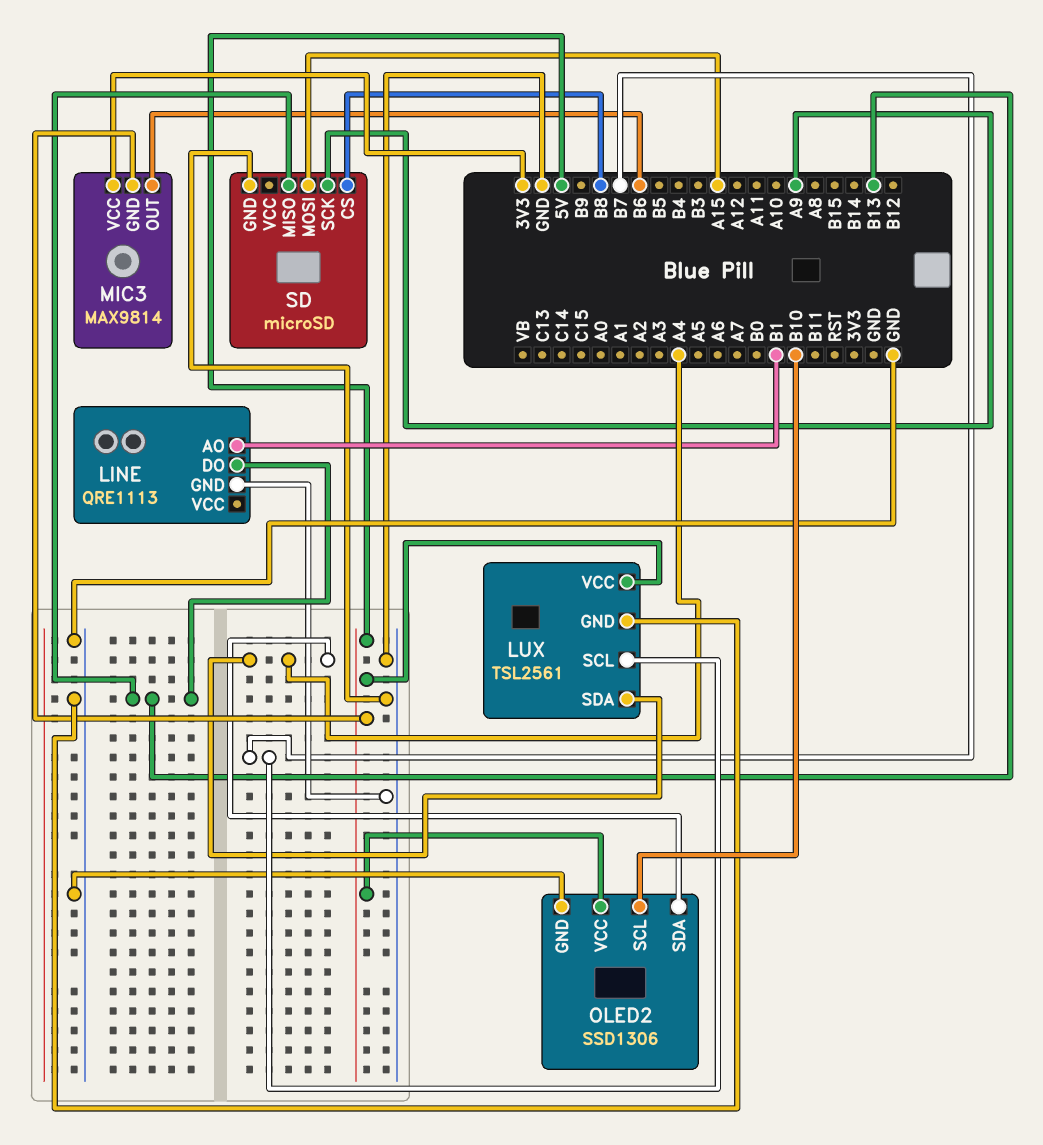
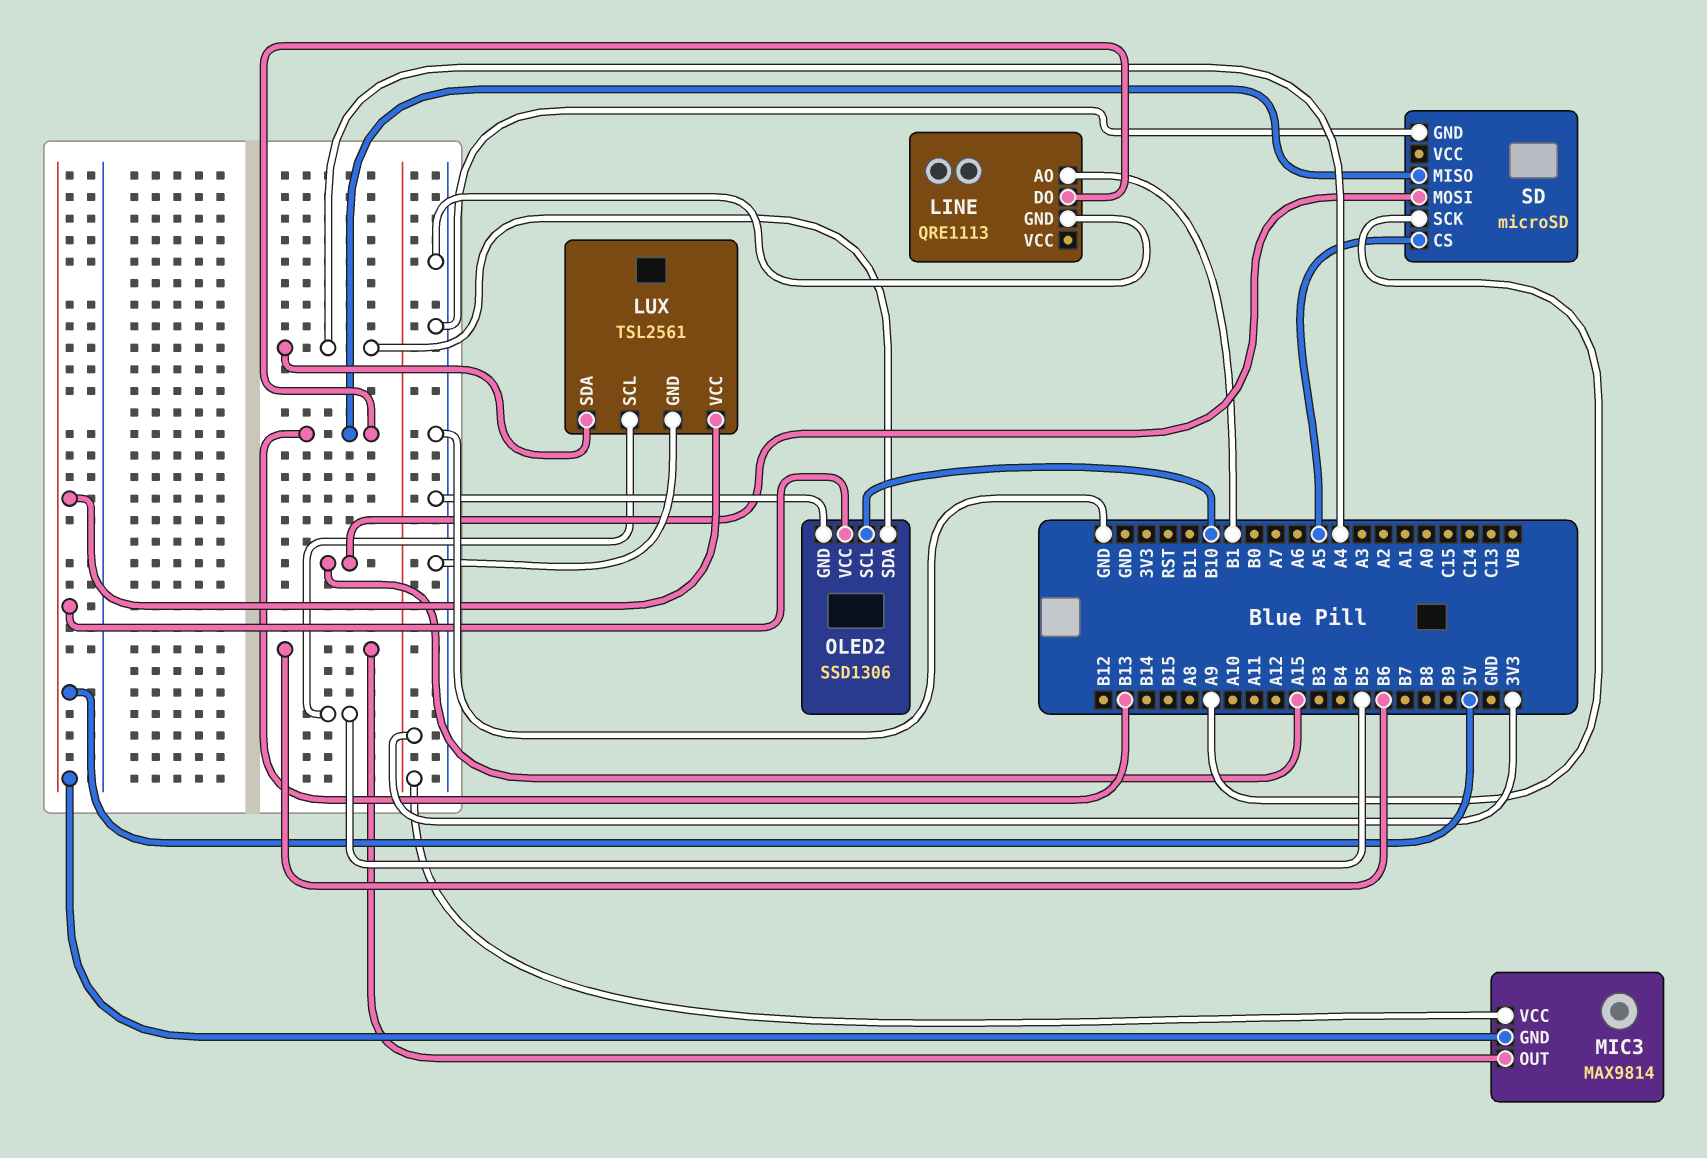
LUX pin SCL: B7 -> B5
SD pin CS: B8 -> A5

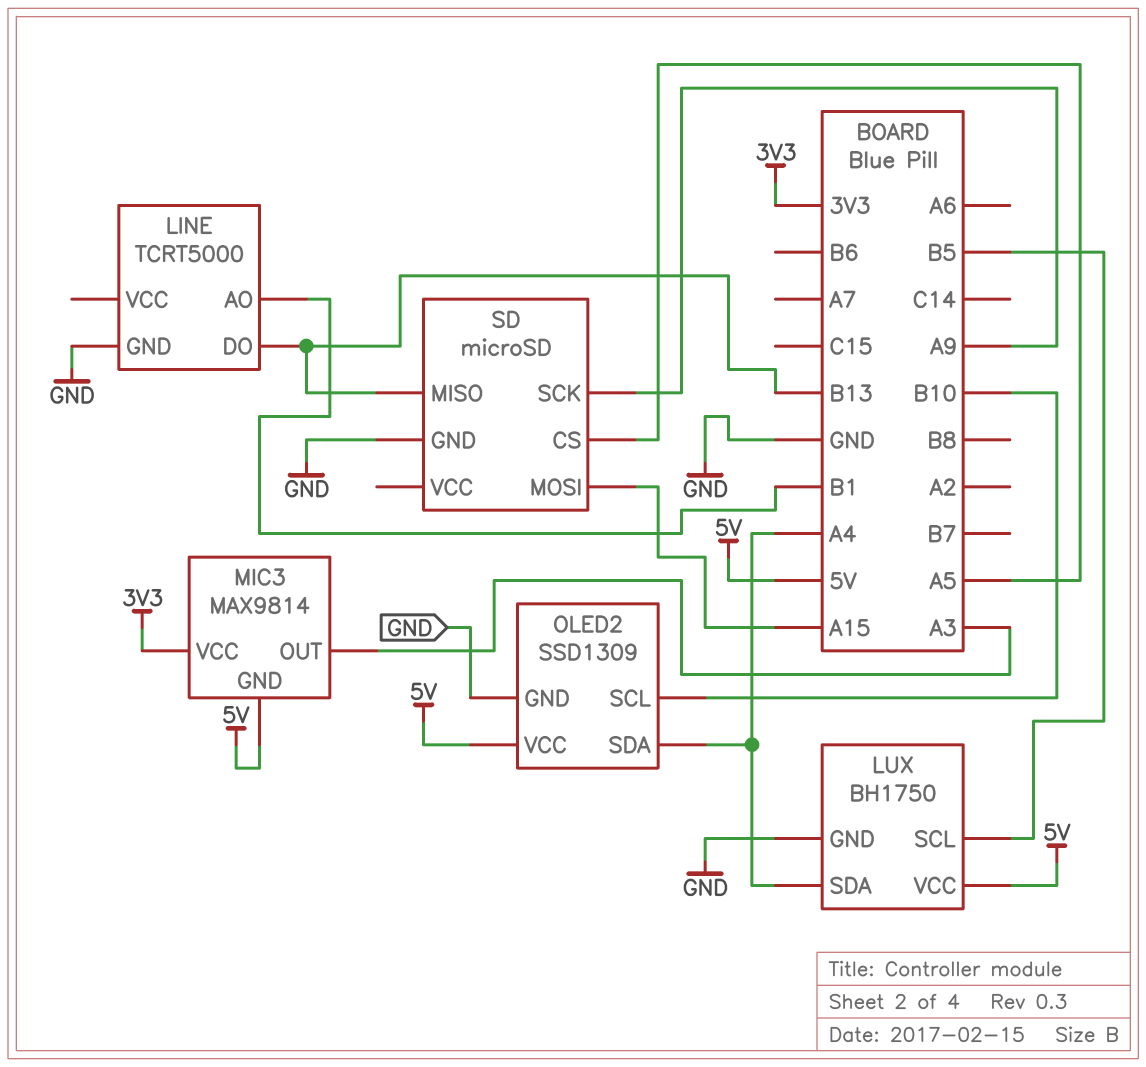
LINE: QRE1113 -> TCRT5000
LUX: TSL2561 -> BH1750
MIC3 pin OUT: B6 -> A3
OLED2: SSD1306 -> SSD1309

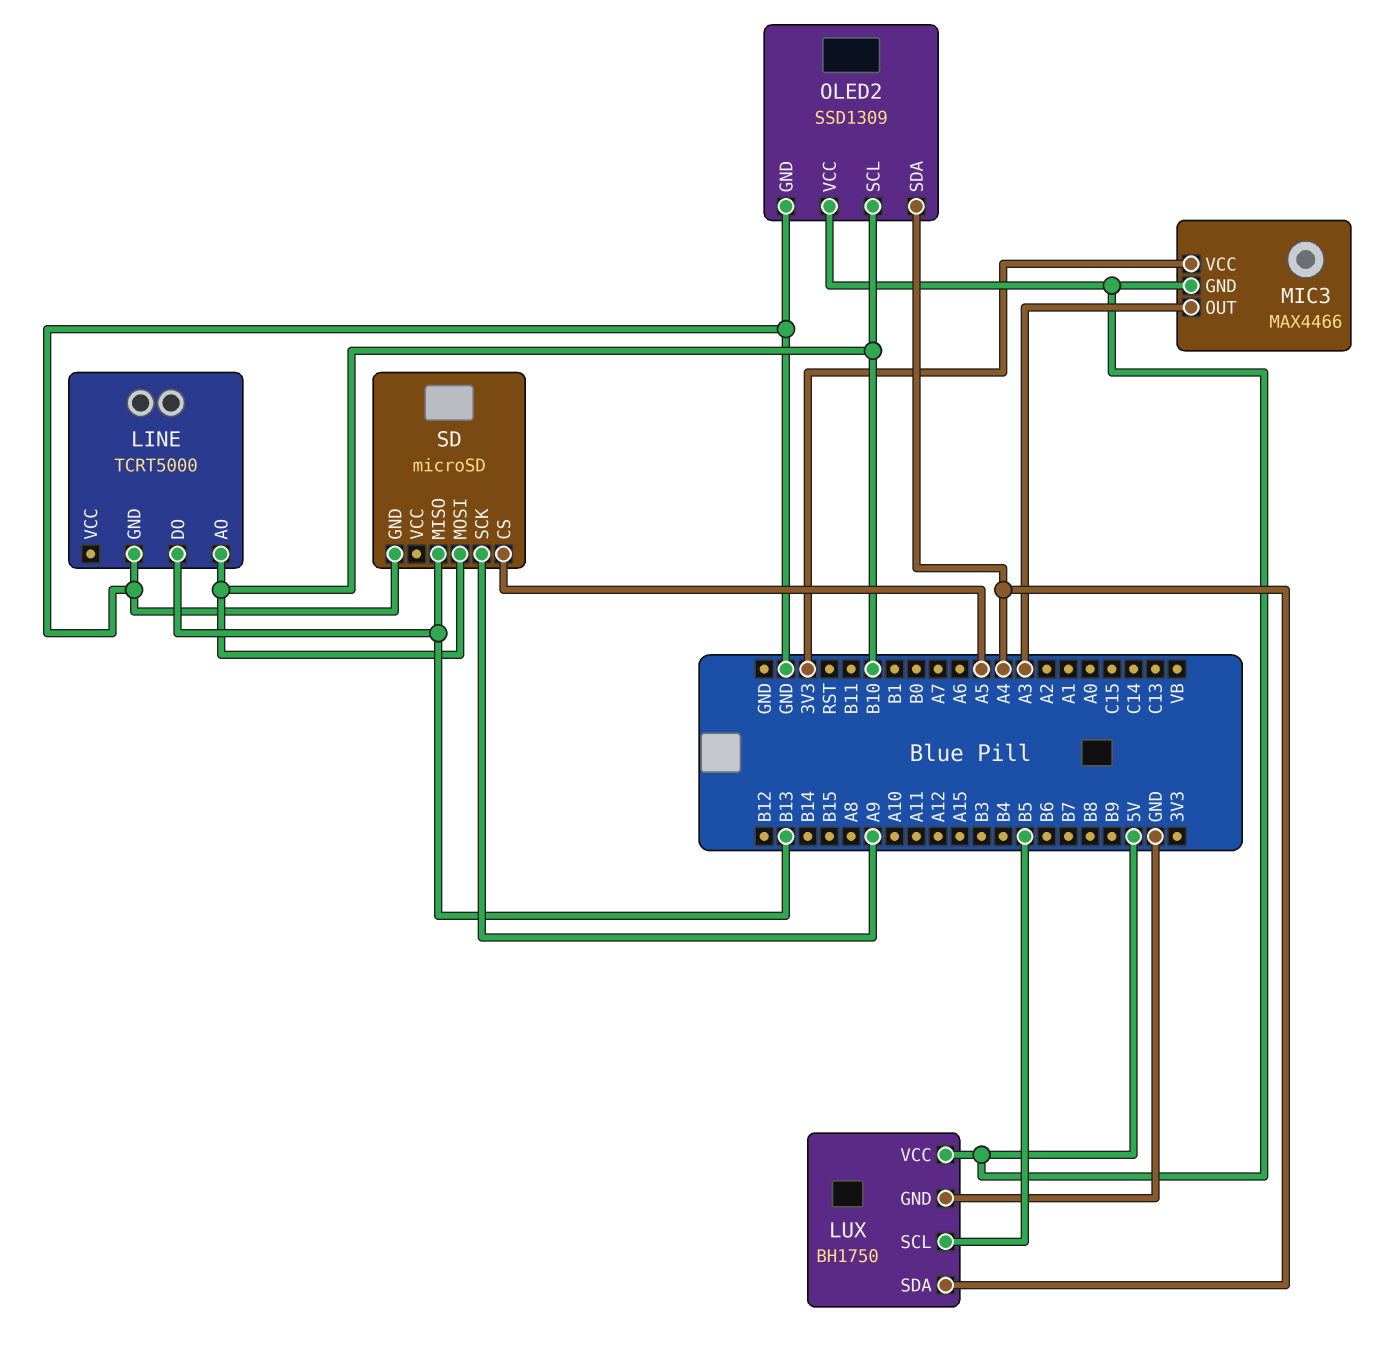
LINE pin AO: B1 -> B10
MIC3: MAX9814 -> MAX4466
SD pin MOSI: A15 -> B10

